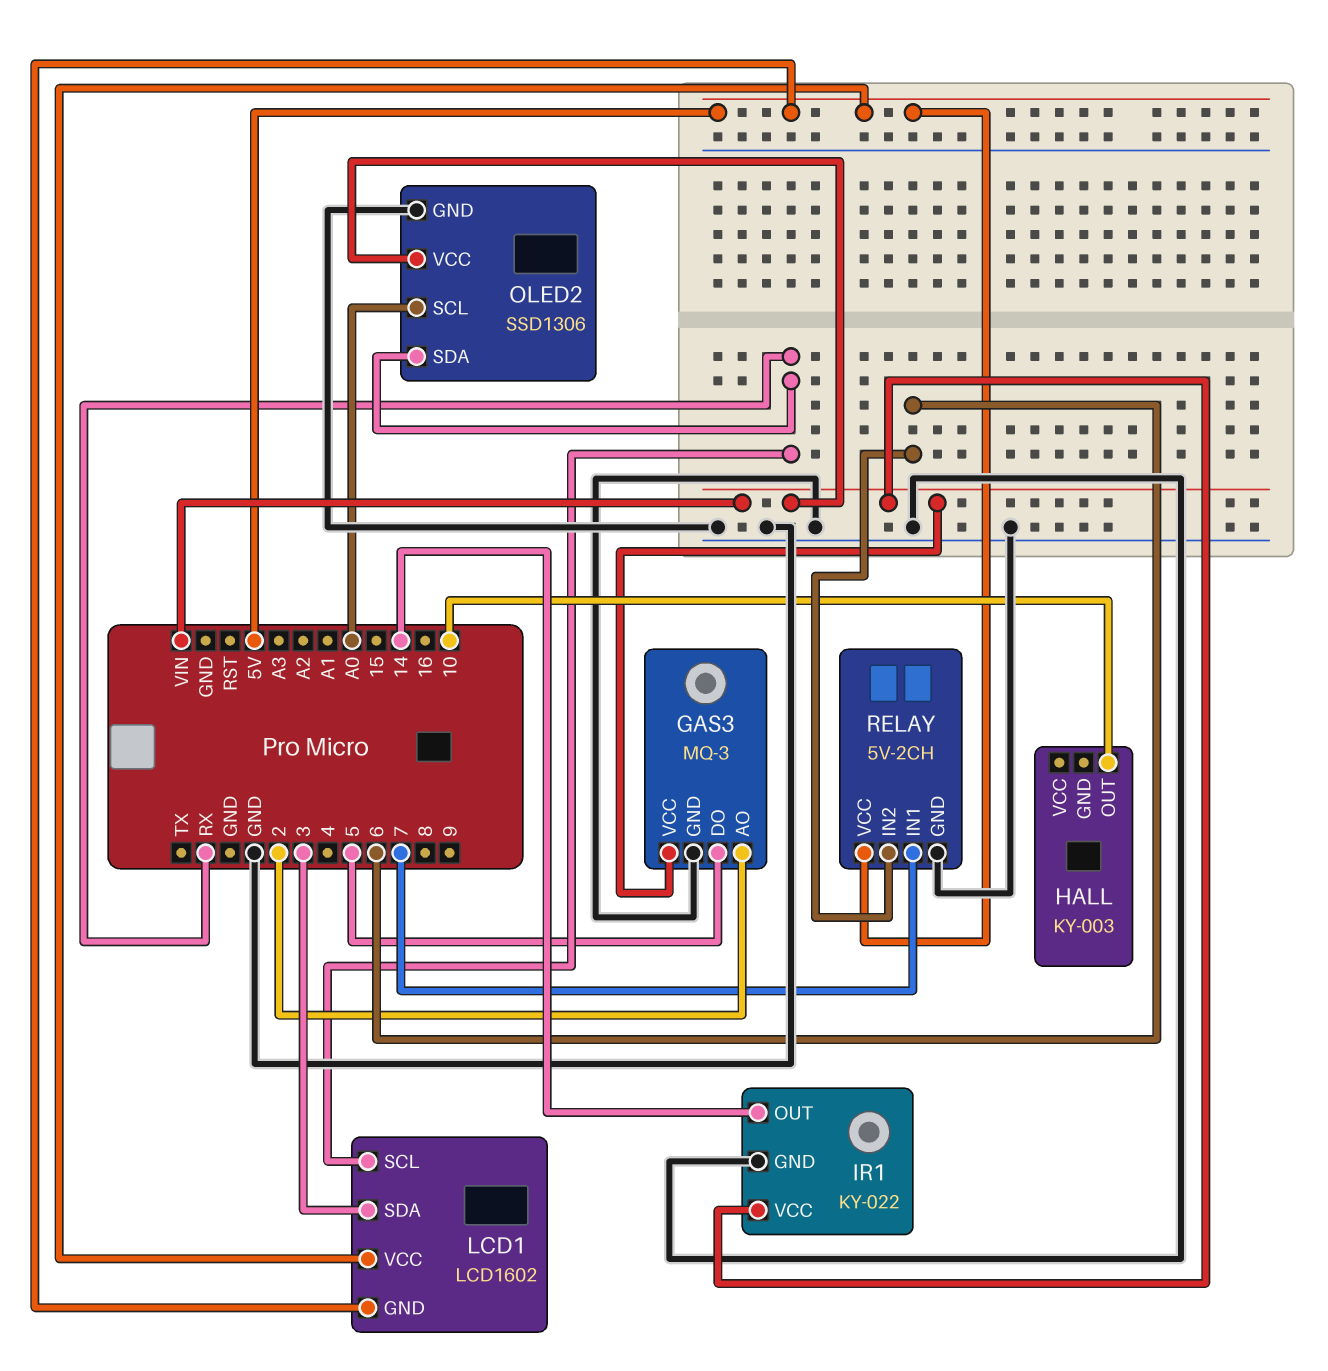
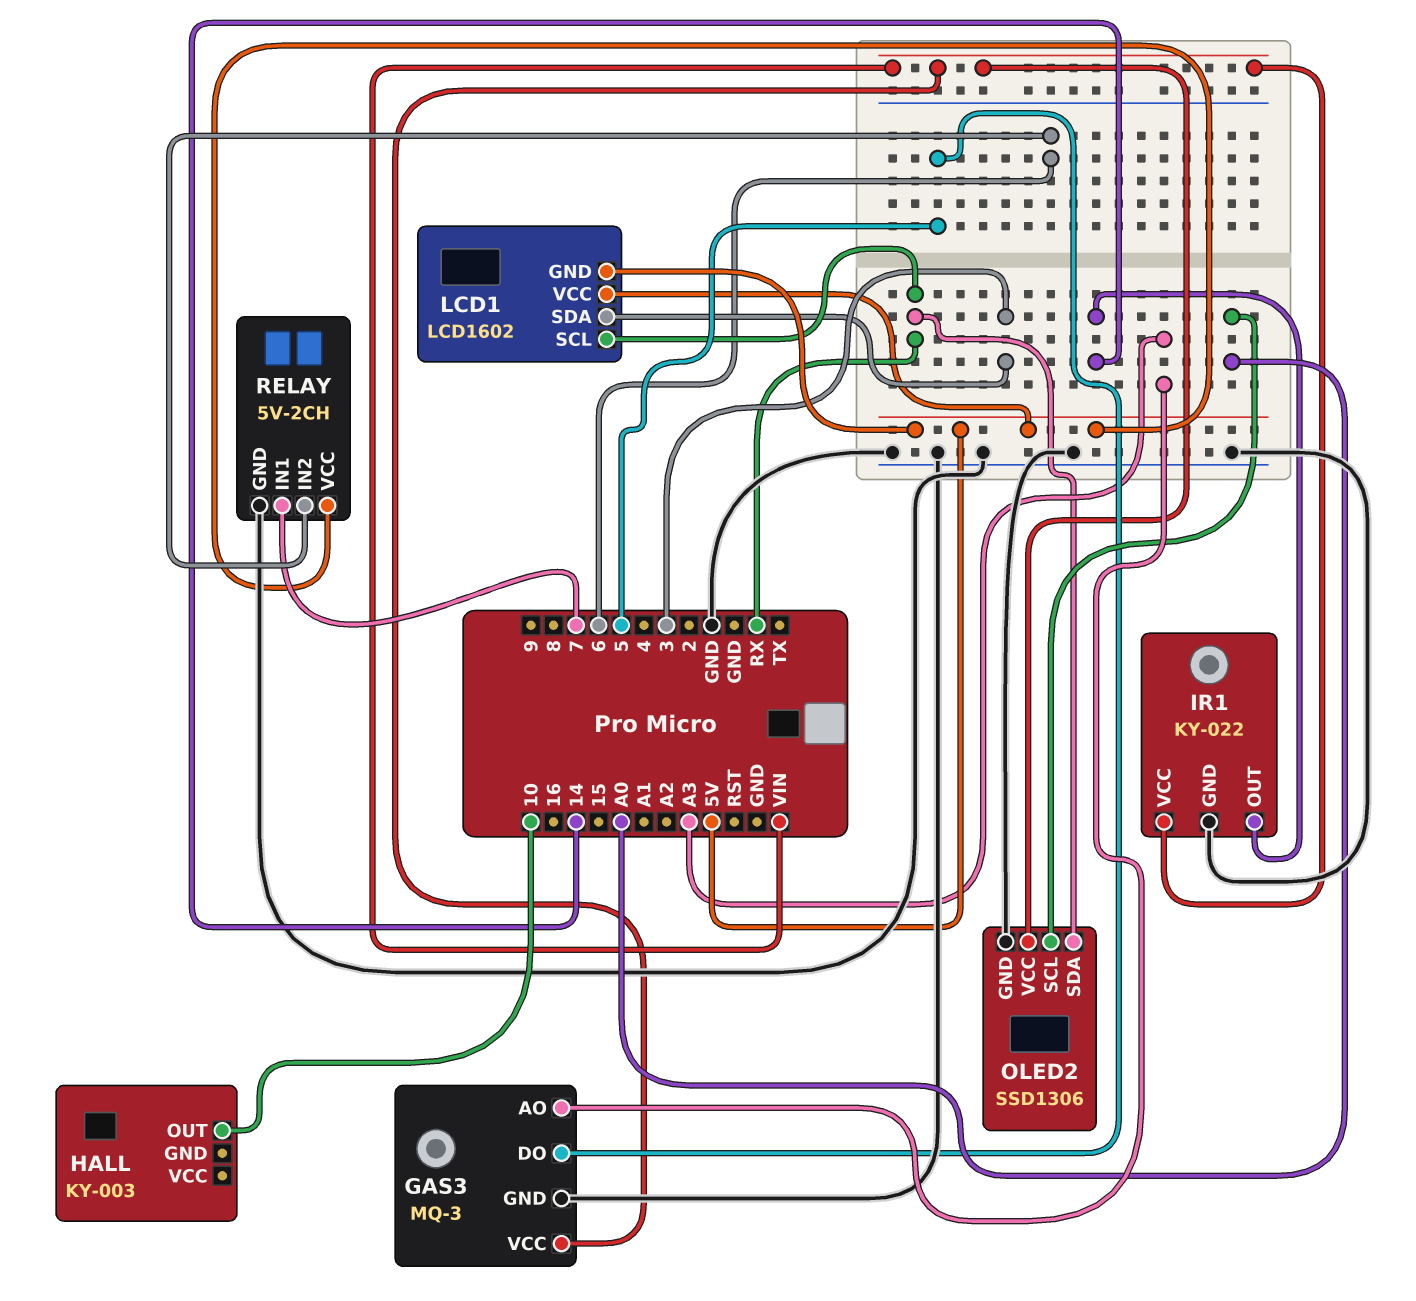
GAS3 pin AO: 2 -> A3

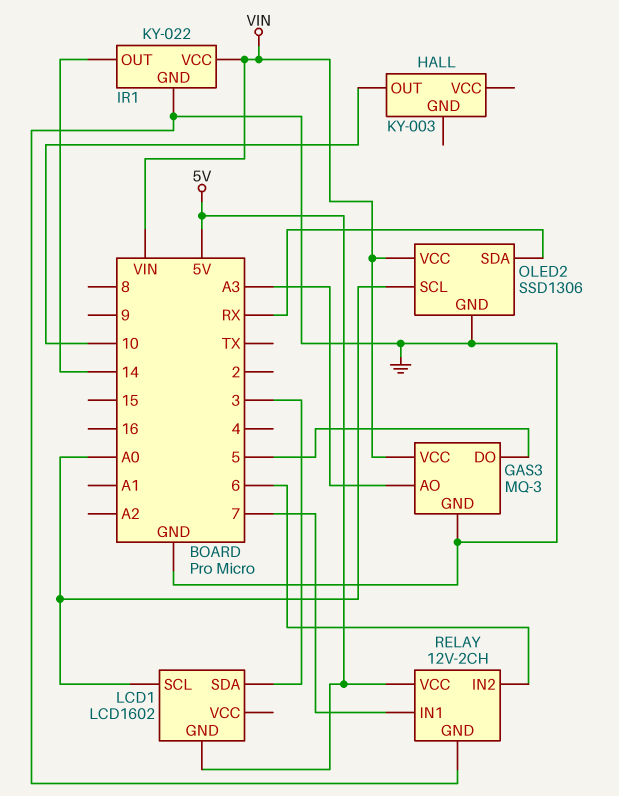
LCD1 pin SCL: RX -> A0
LCD1 pin VCC: 5V -> none
RELAY: 5V-2CH -> 12V-2CH

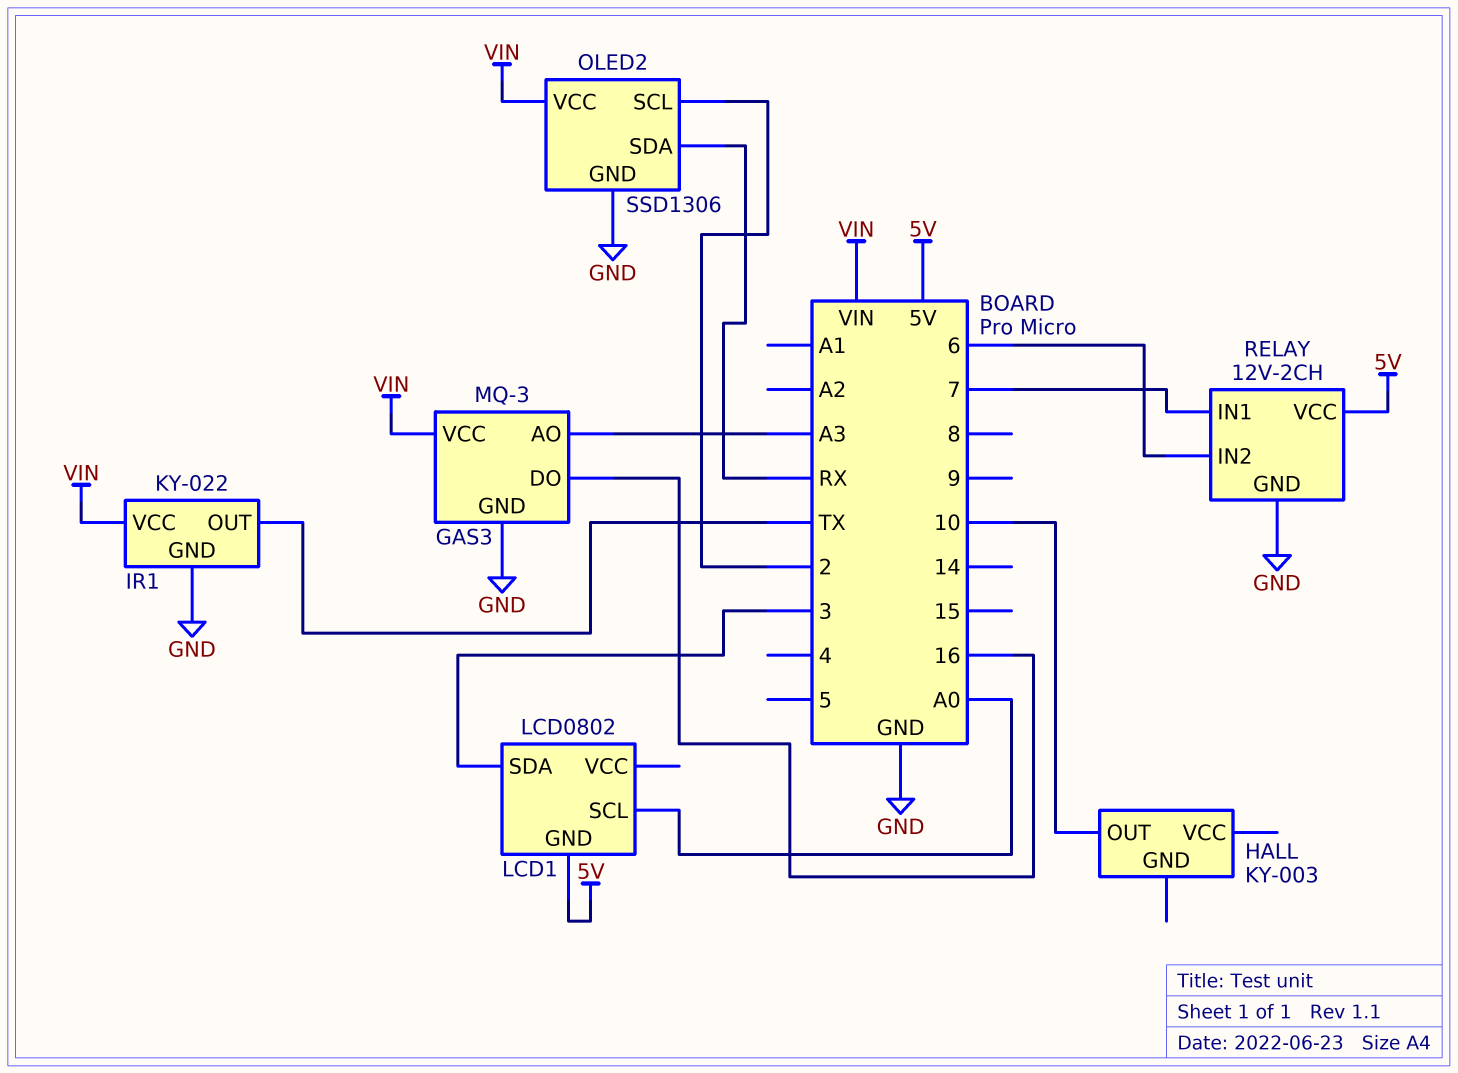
GAS3 pin DO: 5 -> 16
IR1 pin OUT: 14 -> TX
LCD1: LCD1602 -> LCD0802
OLED2 pin SCL: A0 -> 2

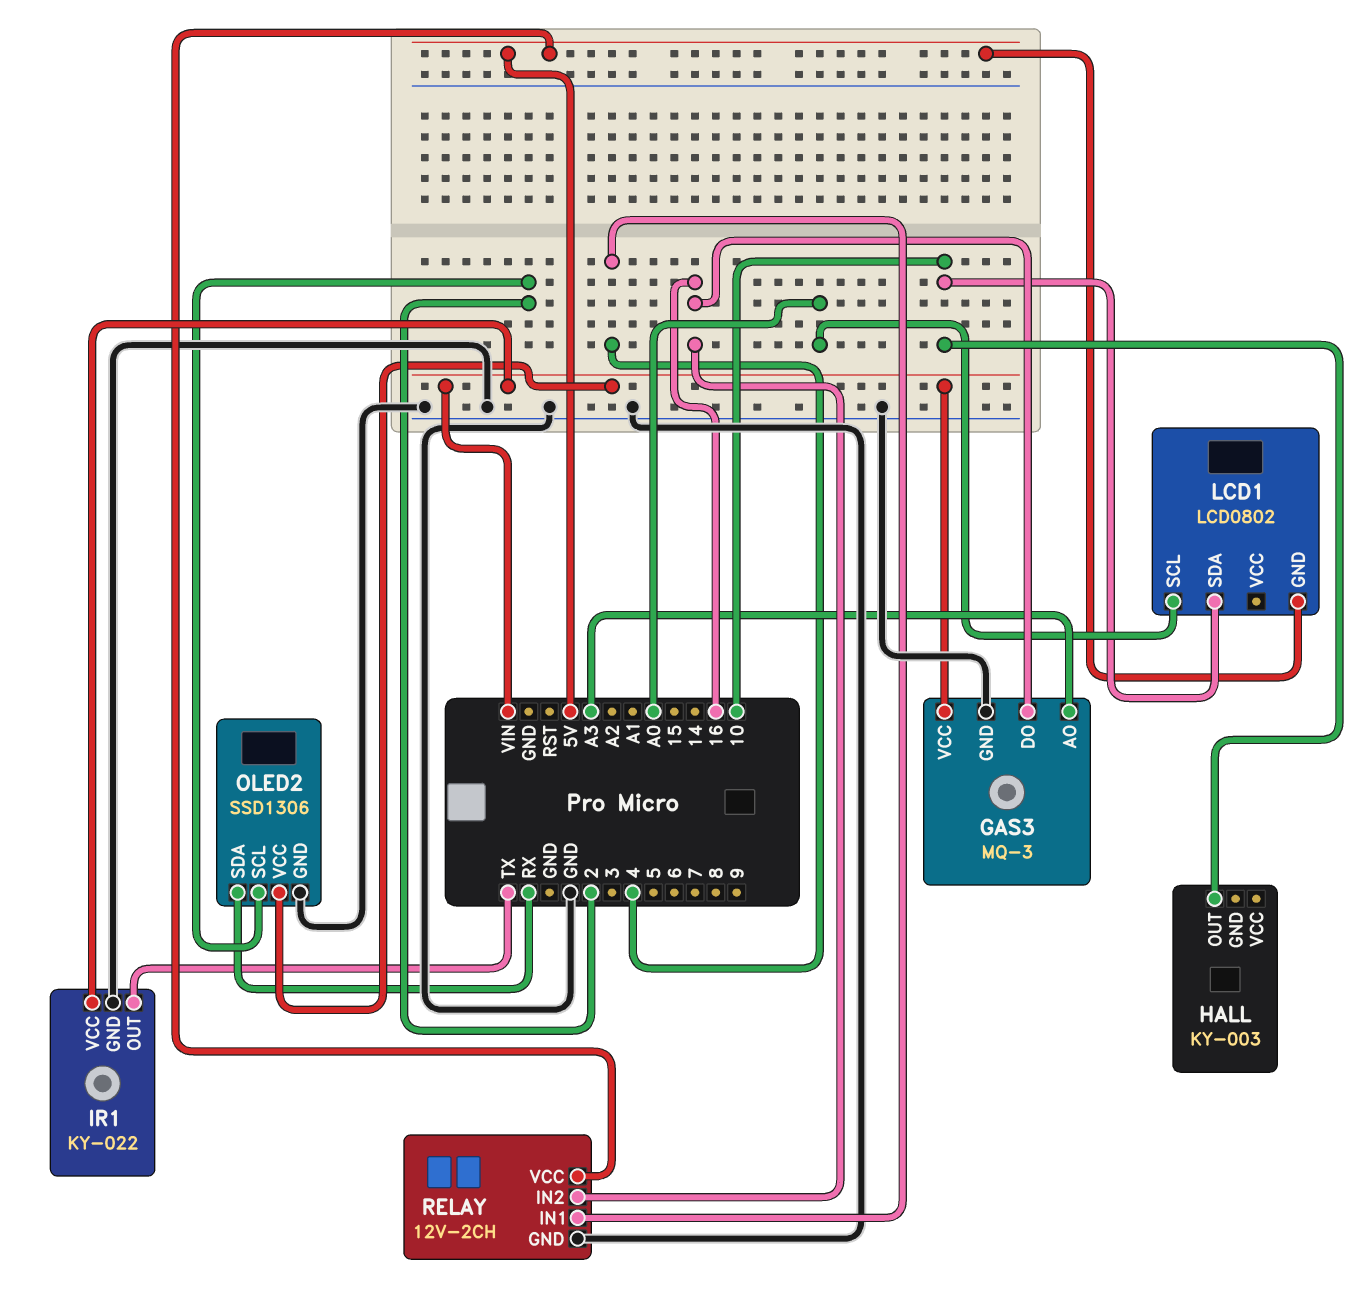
LCD1 pin SDA: 3 -> 10
RELAY pin IN1: 7 -> 4
RELAY pin IN2: 6 -> 16

